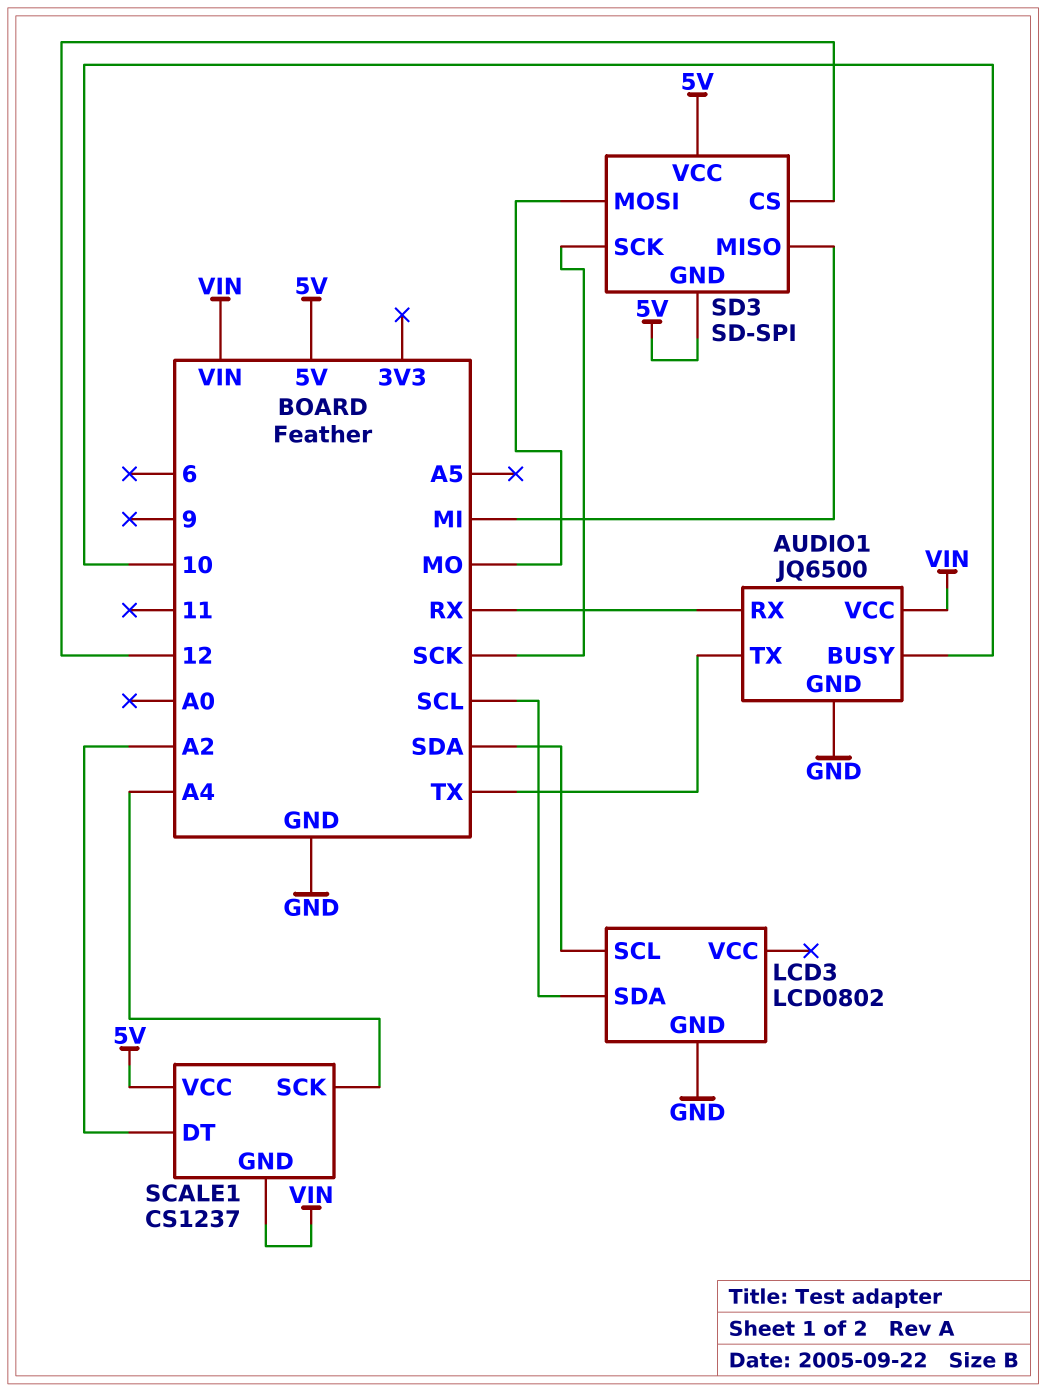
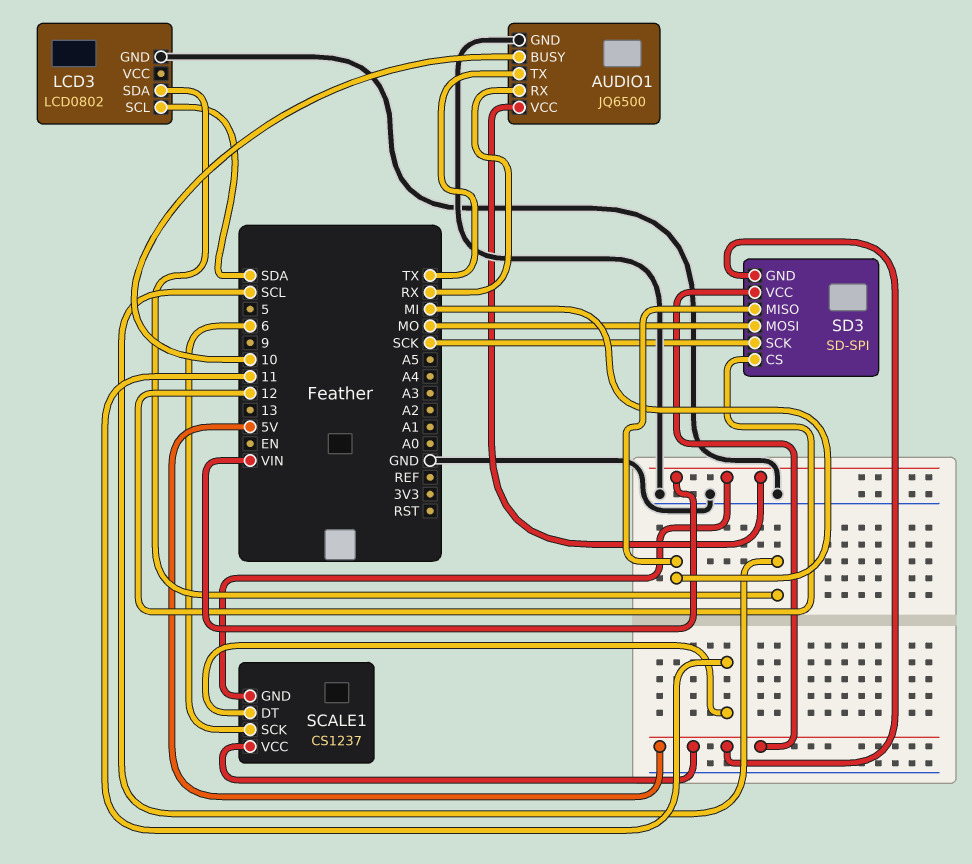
SCALE1 pin DT: A2 -> 11
SCALE1 pin SCK: A4 -> 6

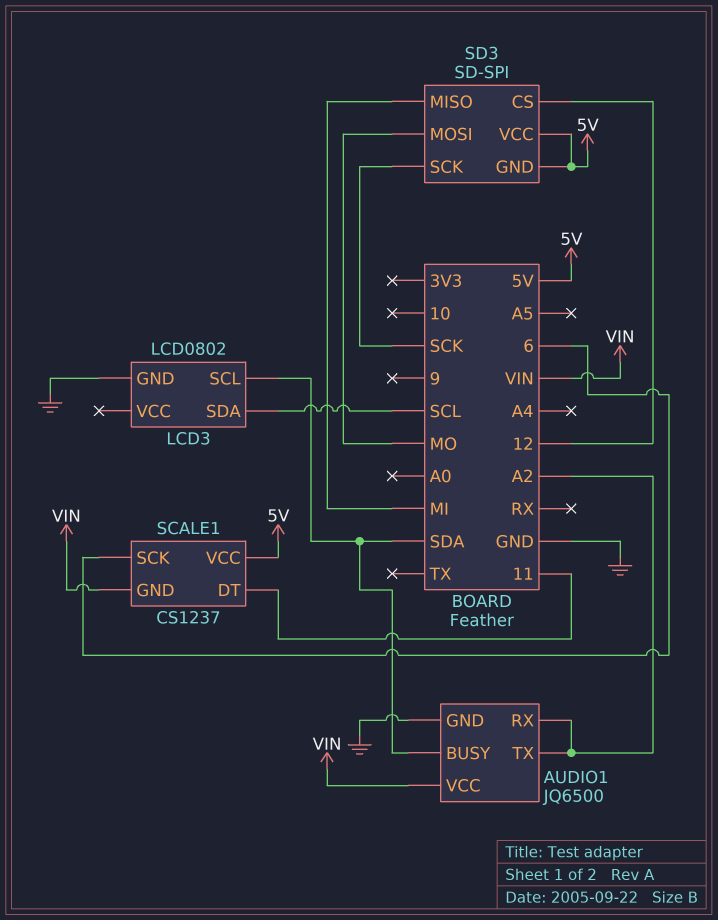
AUDIO1 pin BUSY: 10 -> SDA
AUDIO1 pin RX: RX -> A2
AUDIO1 pin TX: TX -> A2

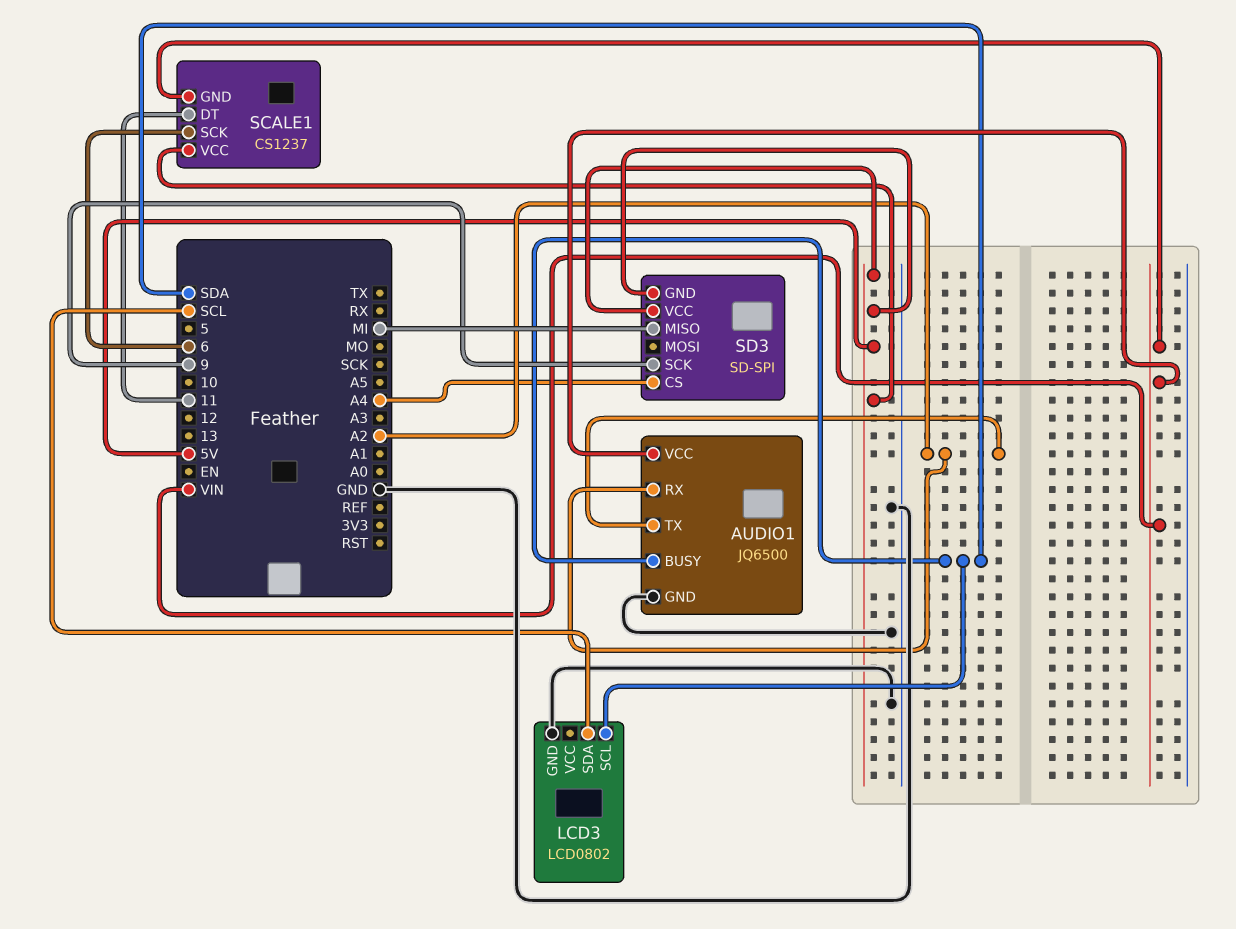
SD3 pin CS: 12 -> A4
SD3 pin MOSI: MO -> none
SD3 pin SCK: SCK -> 9

